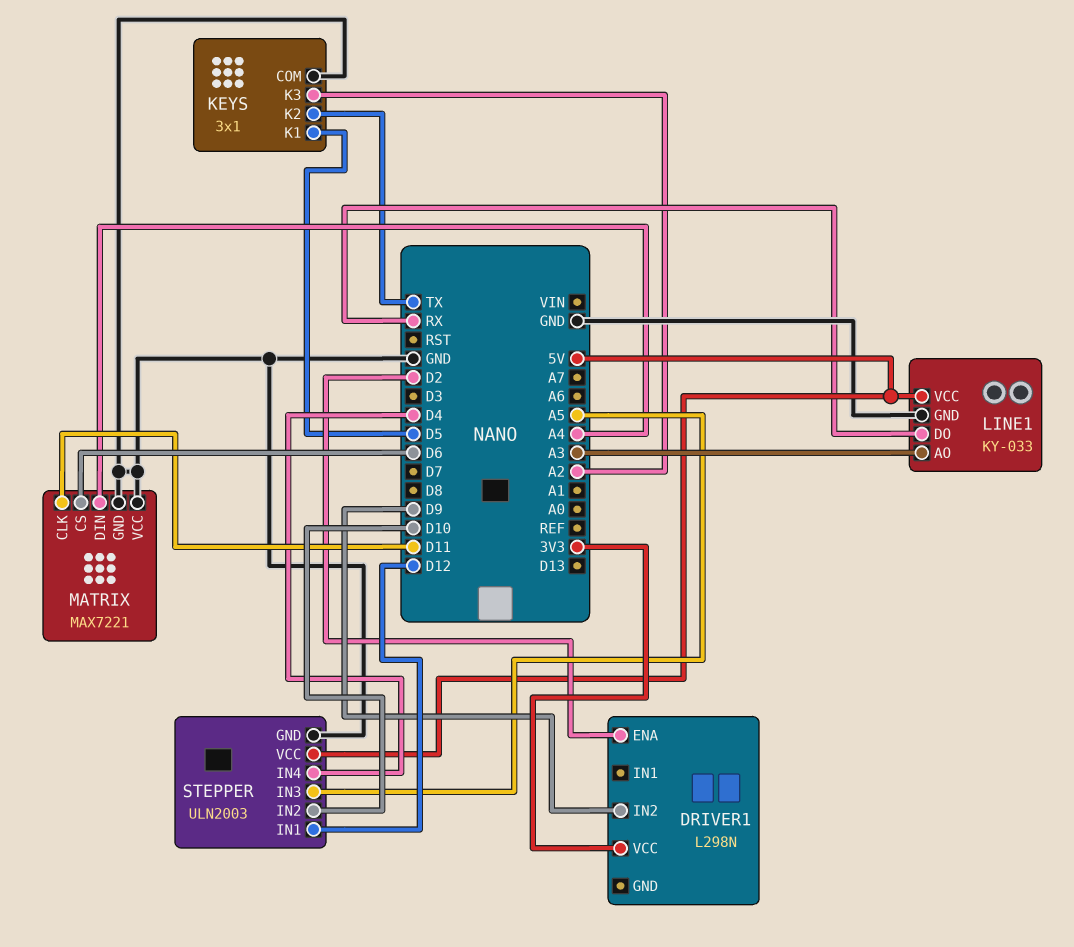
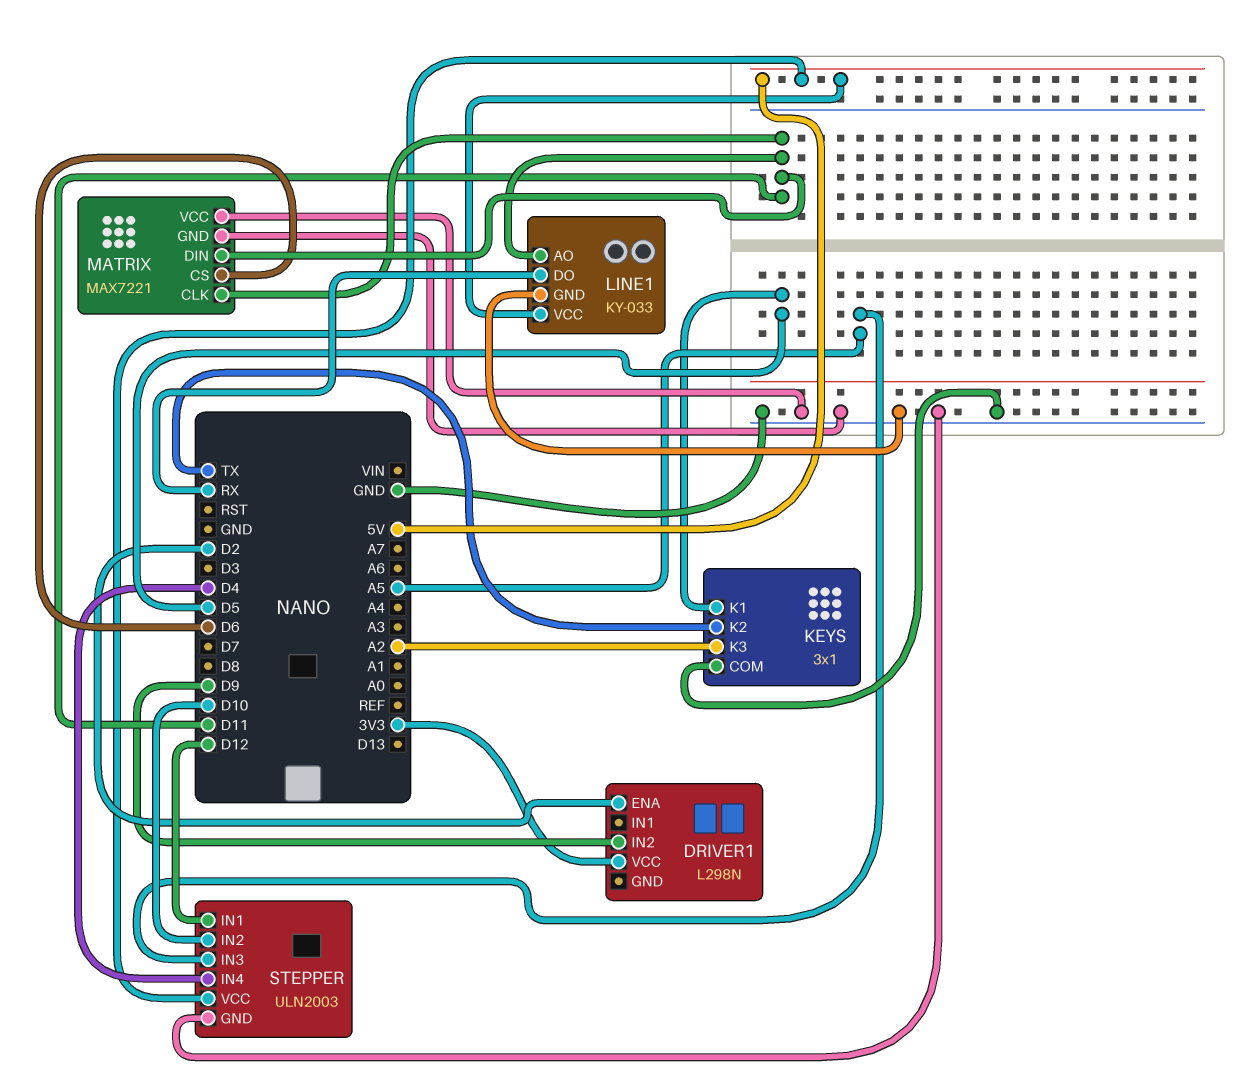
LINE1 pin AO: A3 -> D11
MATRIX pin DIN: A4 -> D11

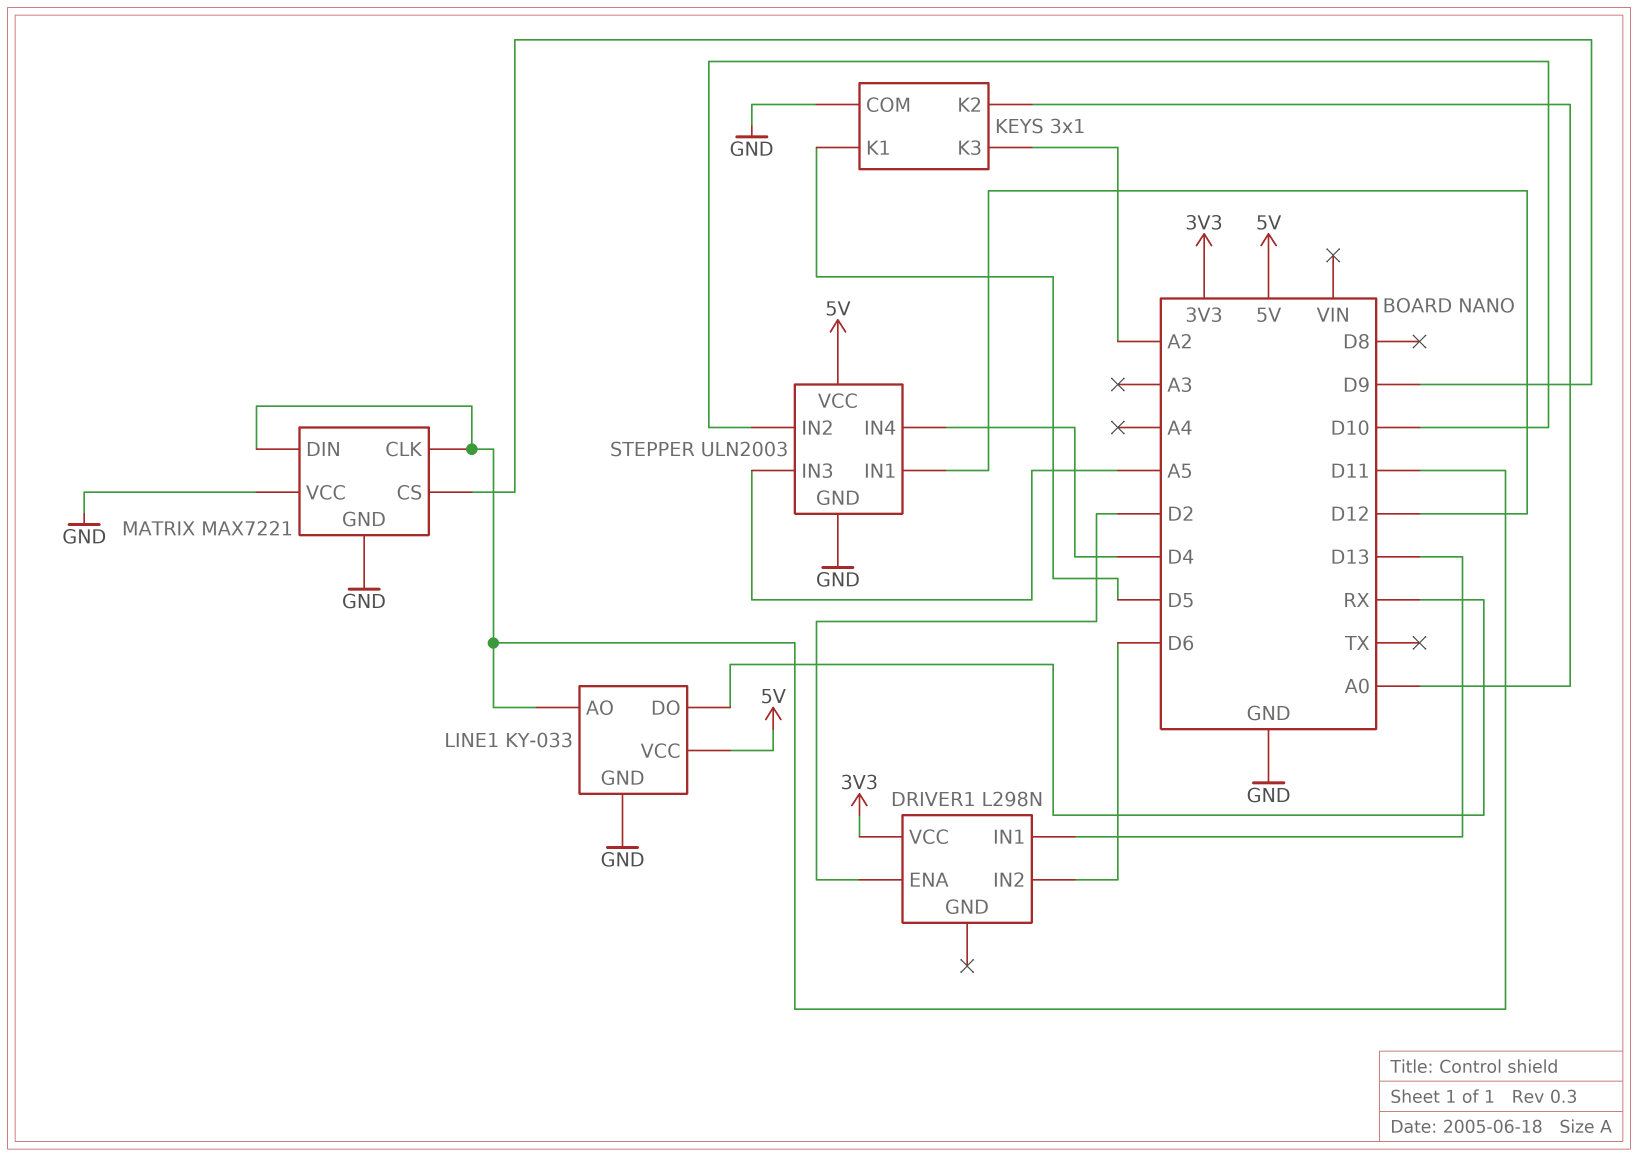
DRIVER1 pin IN1: none -> D13
DRIVER1 pin IN2: D9 -> D6
KEYS pin K2: TX -> A0
MATRIX pin CS: D6 -> D9

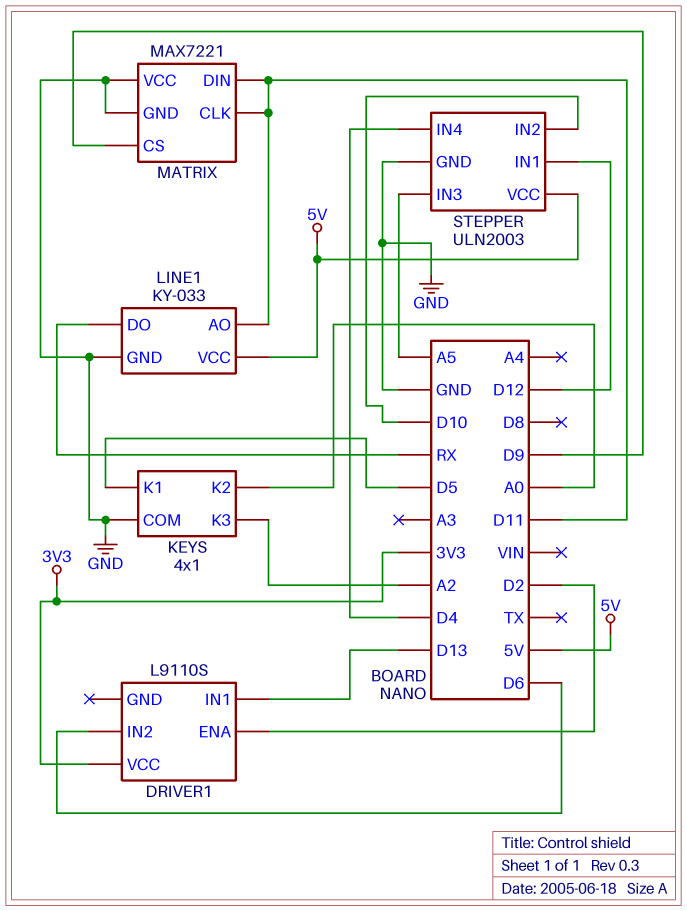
DRIVER1: L298N -> L9110S
KEYS: 3x1 -> 4x1

